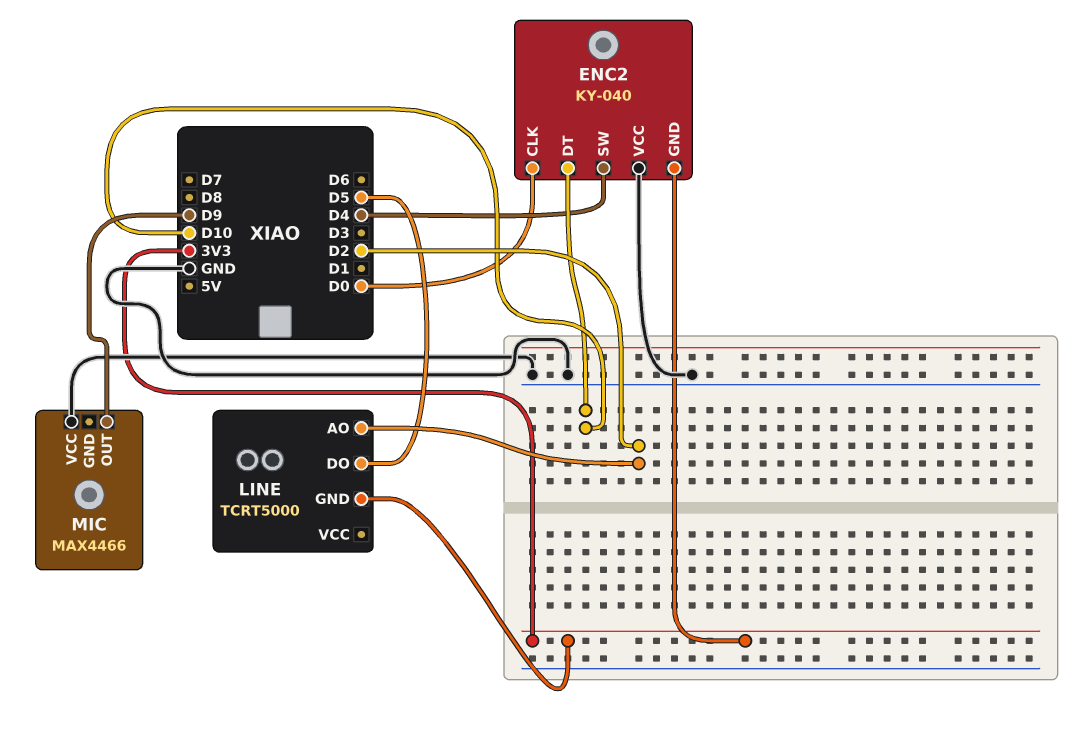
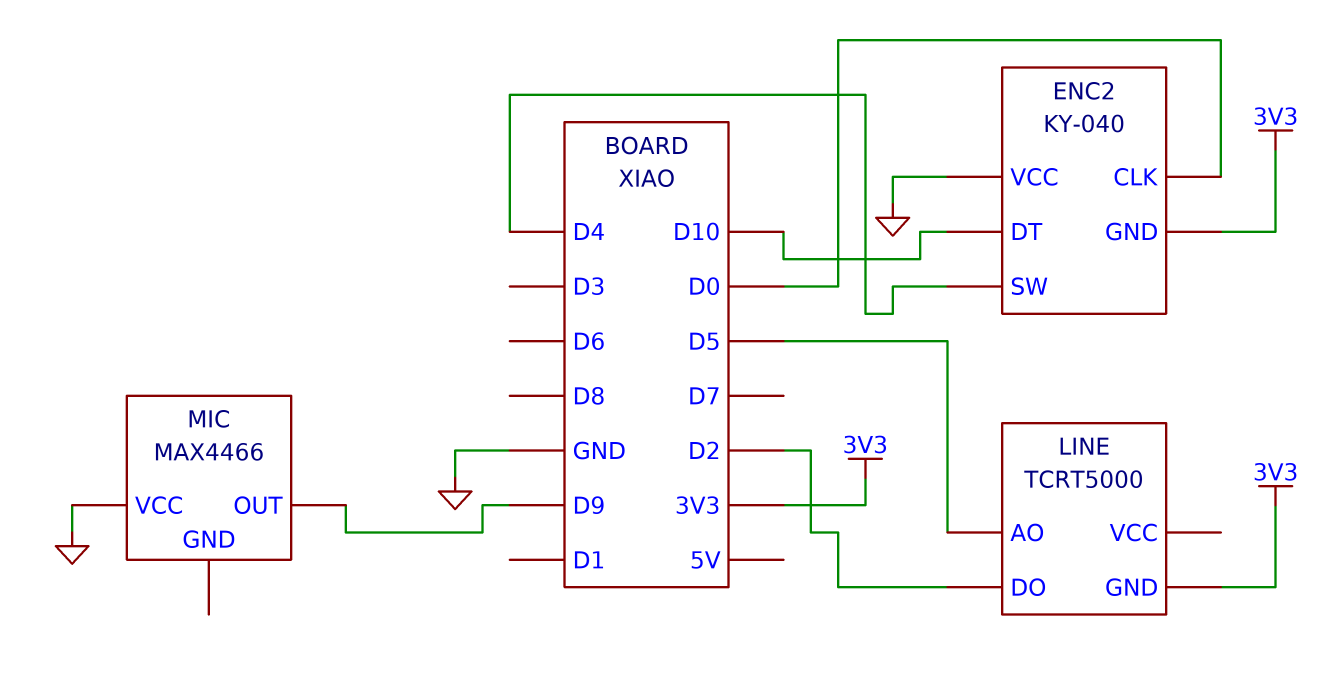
LINE pin AO: D2 -> D5
LINE pin DO: D5 -> D2

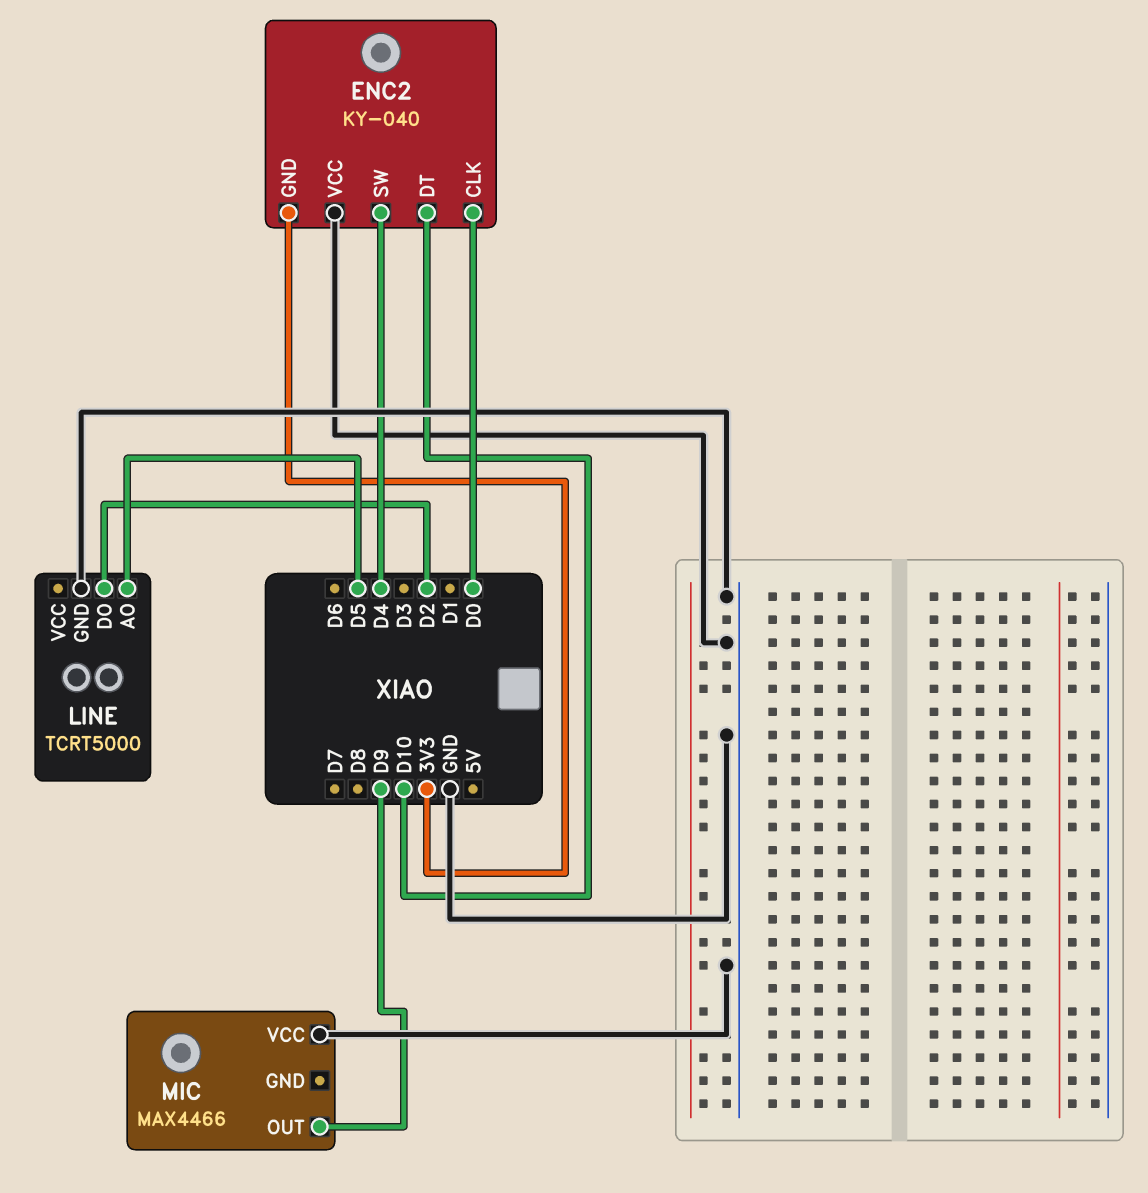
LINE pin GND: 3V3 -> GND

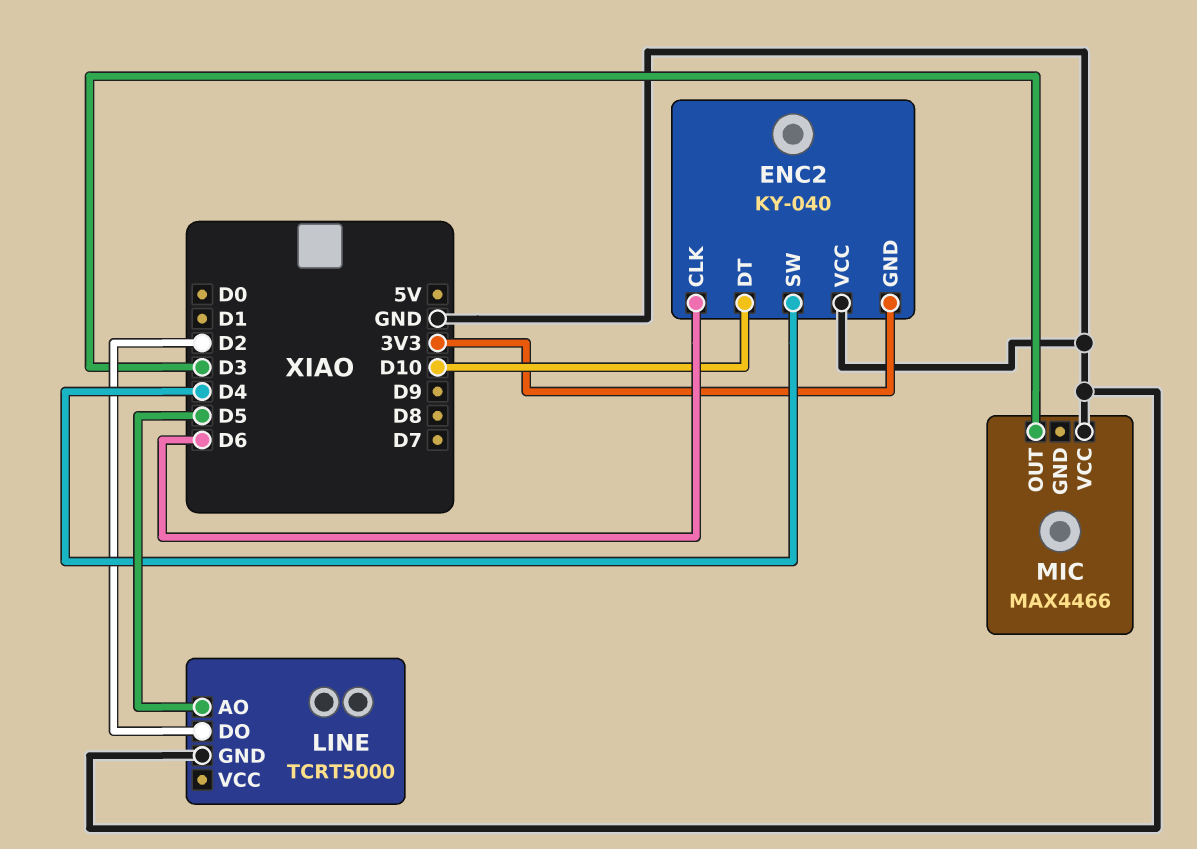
ENC2 pin CLK: D0 -> D6
MIC pin OUT: D9 -> D3

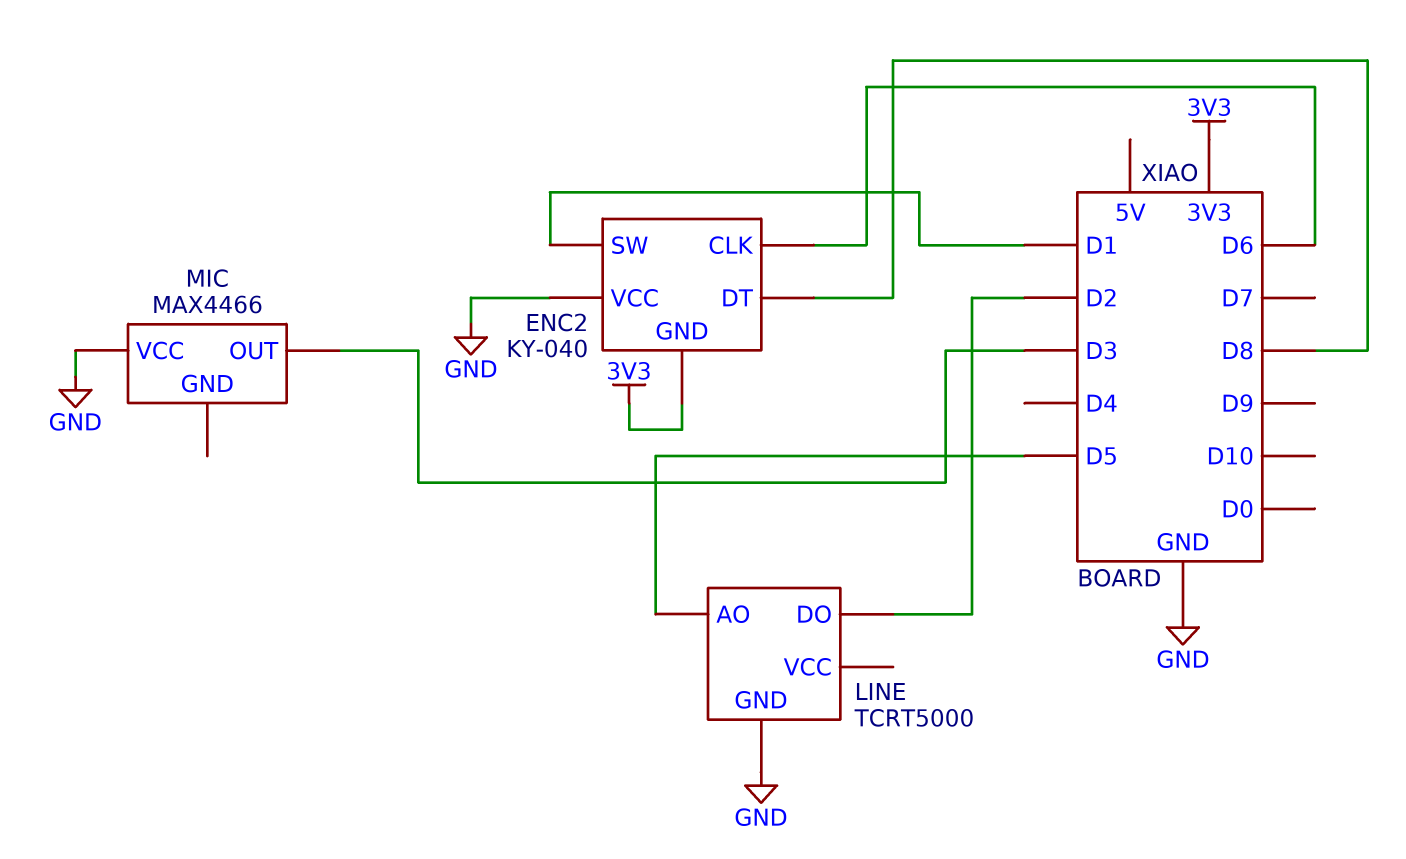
ENC2 pin DT: D10 -> D8
ENC2 pin SW: D4 -> D1

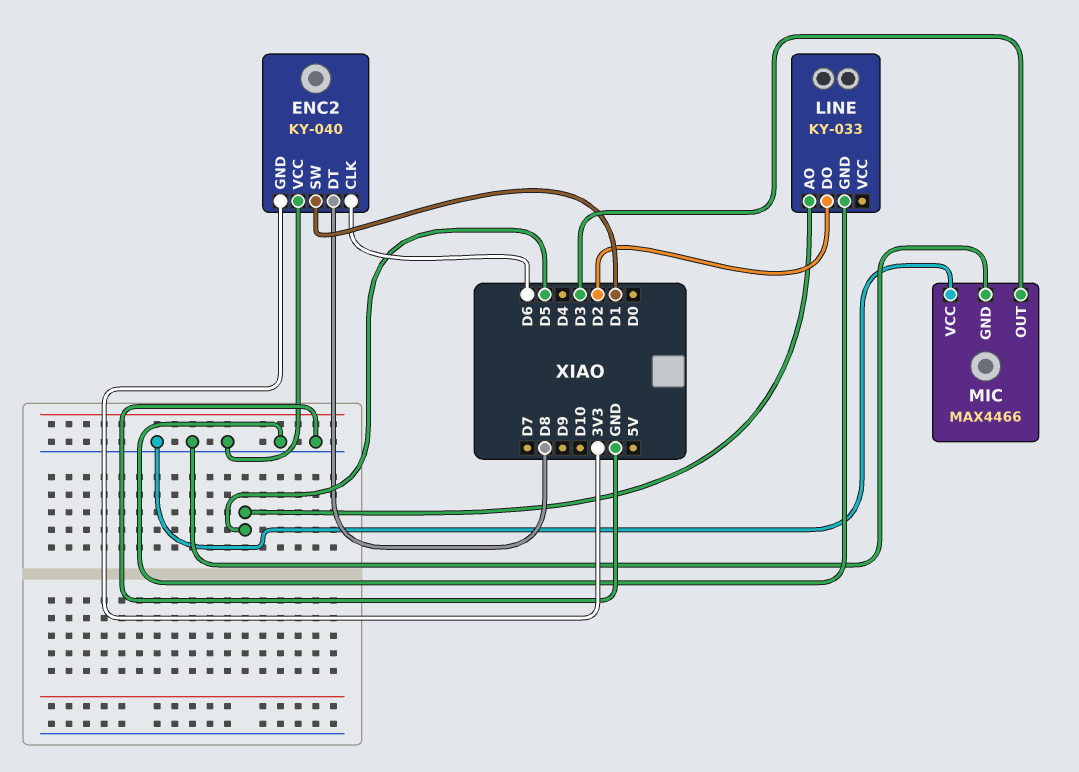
LINE: TCRT5000 -> KY-033
MIC pin GND: none -> GND

